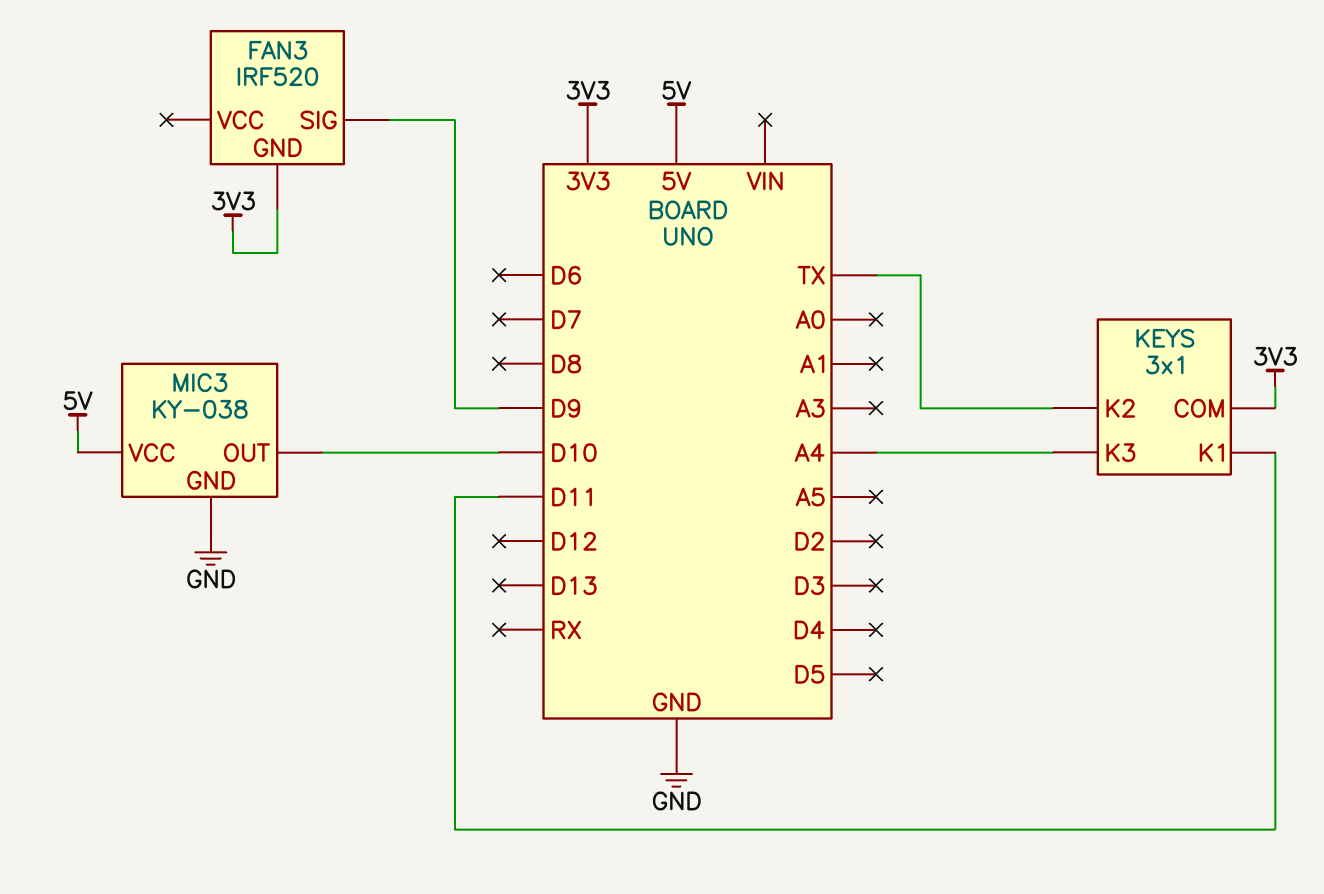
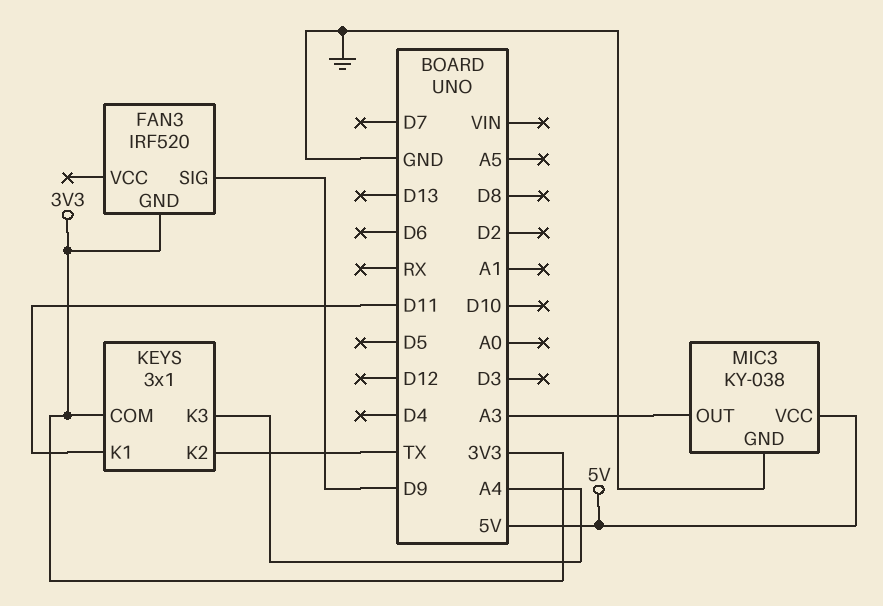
MIC3 pin OUT: D10 -> A3

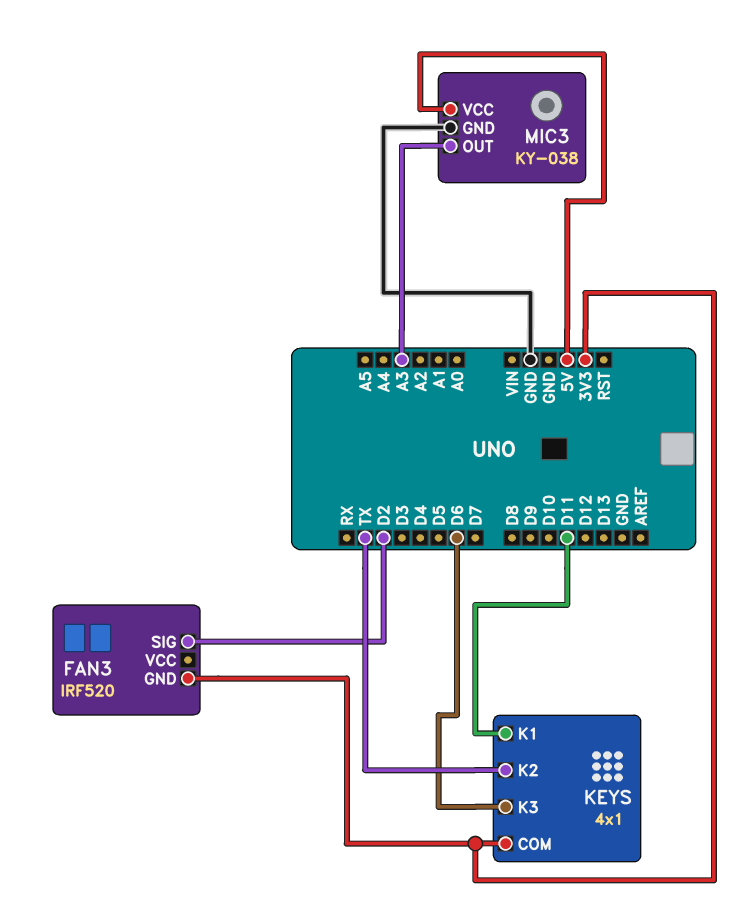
FAN3 pin SIG: D9 -> D2
KEYS: 3x1 -> 4x1
KEYS pin K3: A4 -> D6

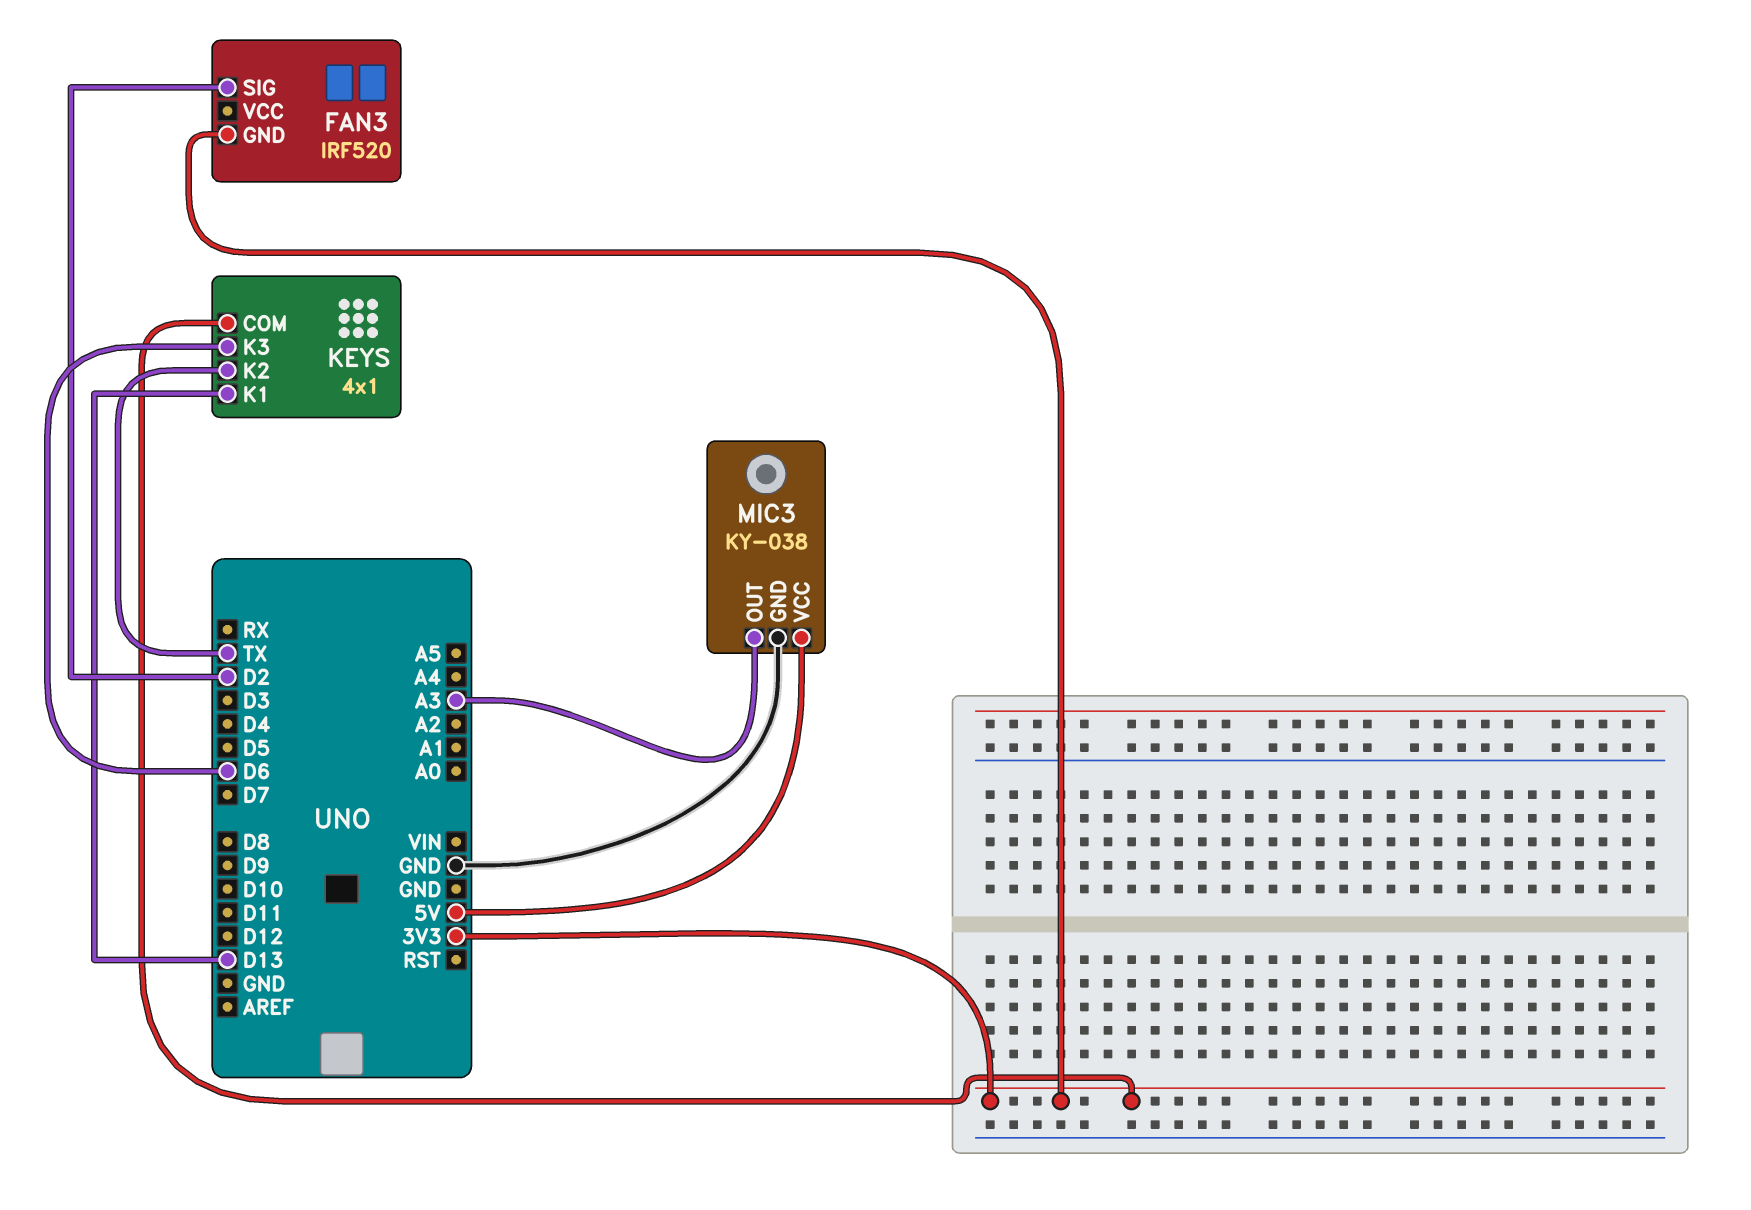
KEYS pin K1: D11 -> D13

